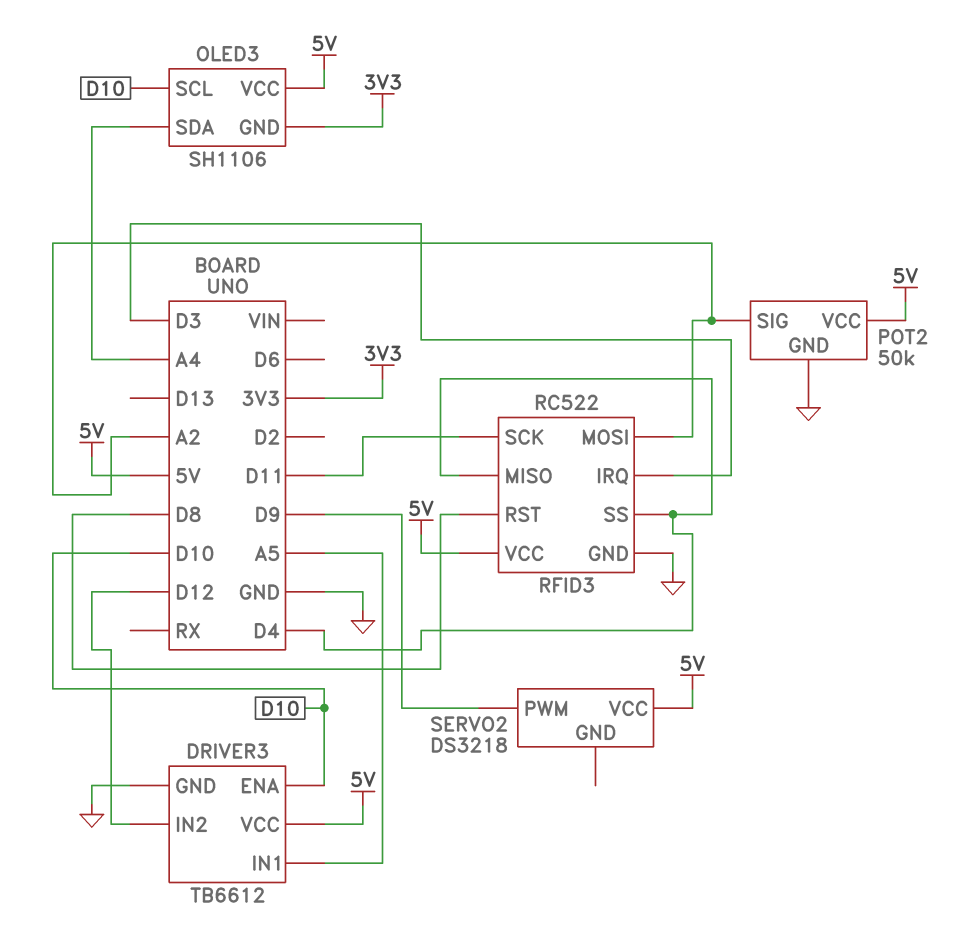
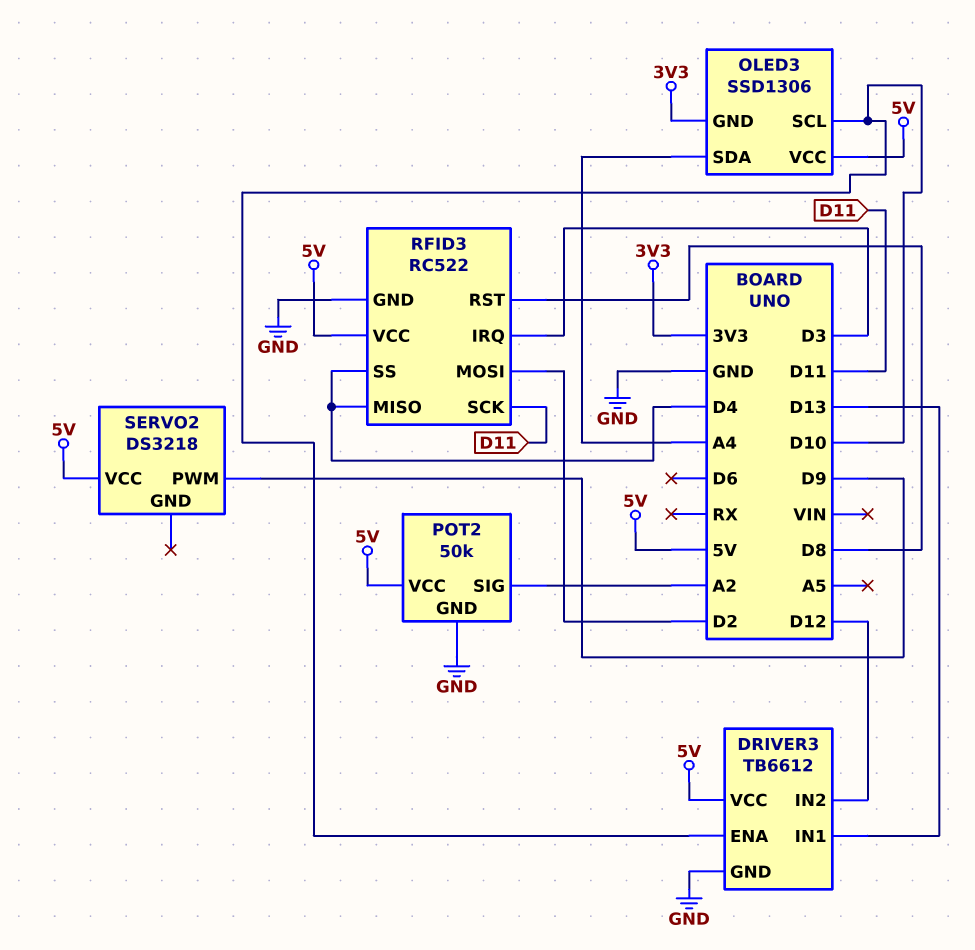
DRIVER3 pin IN1: A5 -> D13
OLED3: SH1106 -> SSD1306
RFID3 pin MOSI: A2 -> D2

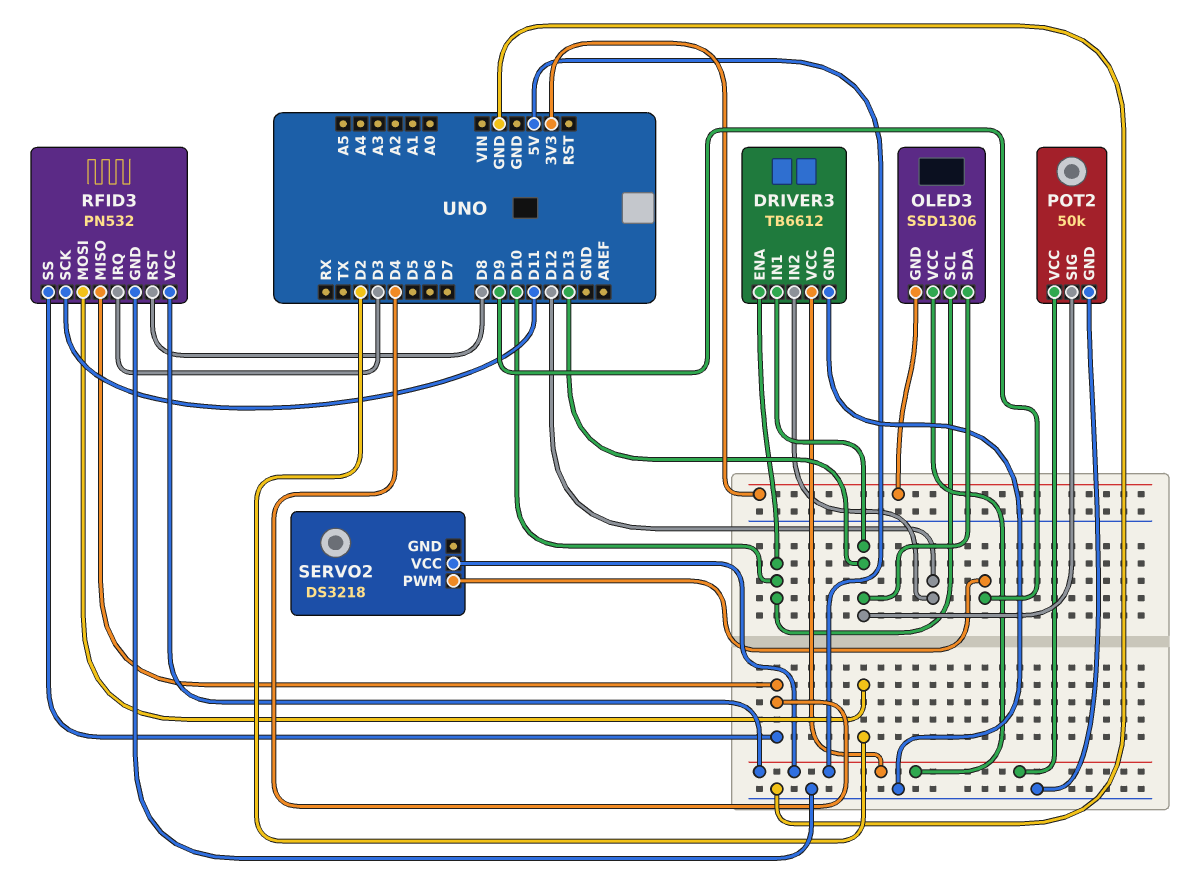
OLED3 pin SDA: A4 -> D13
POT2 pin SIG: A2 -> D13
RFID3: RC522 -> PN532

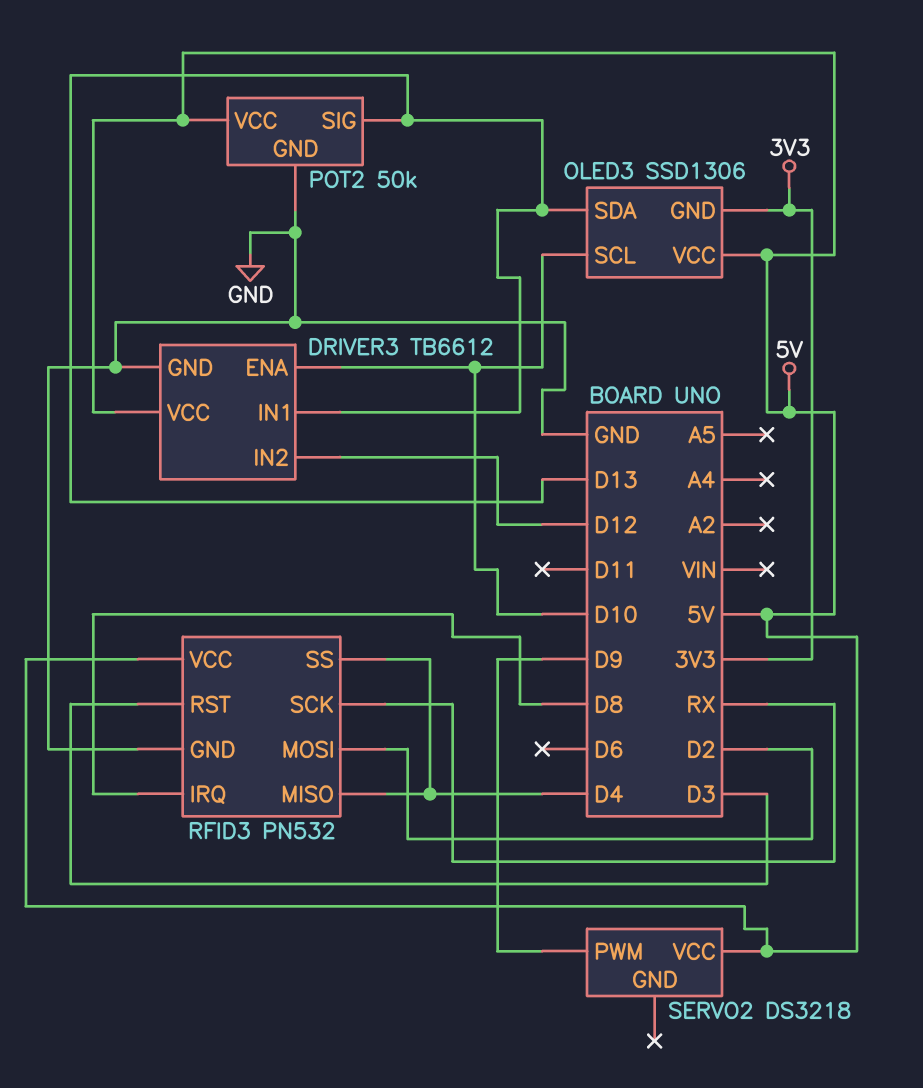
RFID3 pin IRQ: D3 -> D8
RFID3 pin RST: D8 -> D3
RFID3 pin SCK: D11 -> RX

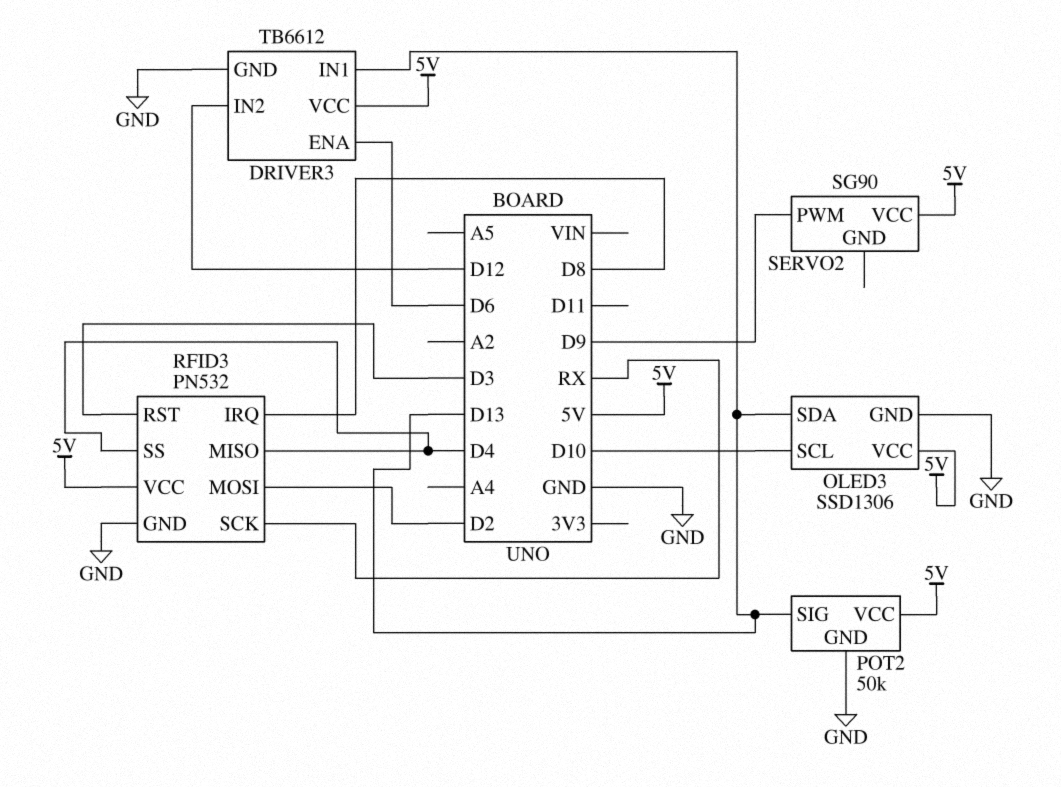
DRIVER3 pin ENA: D10 -> D6
OLED3 pin GND: 3V3 -> GND
SERVO2: DS3218 -> SG90

